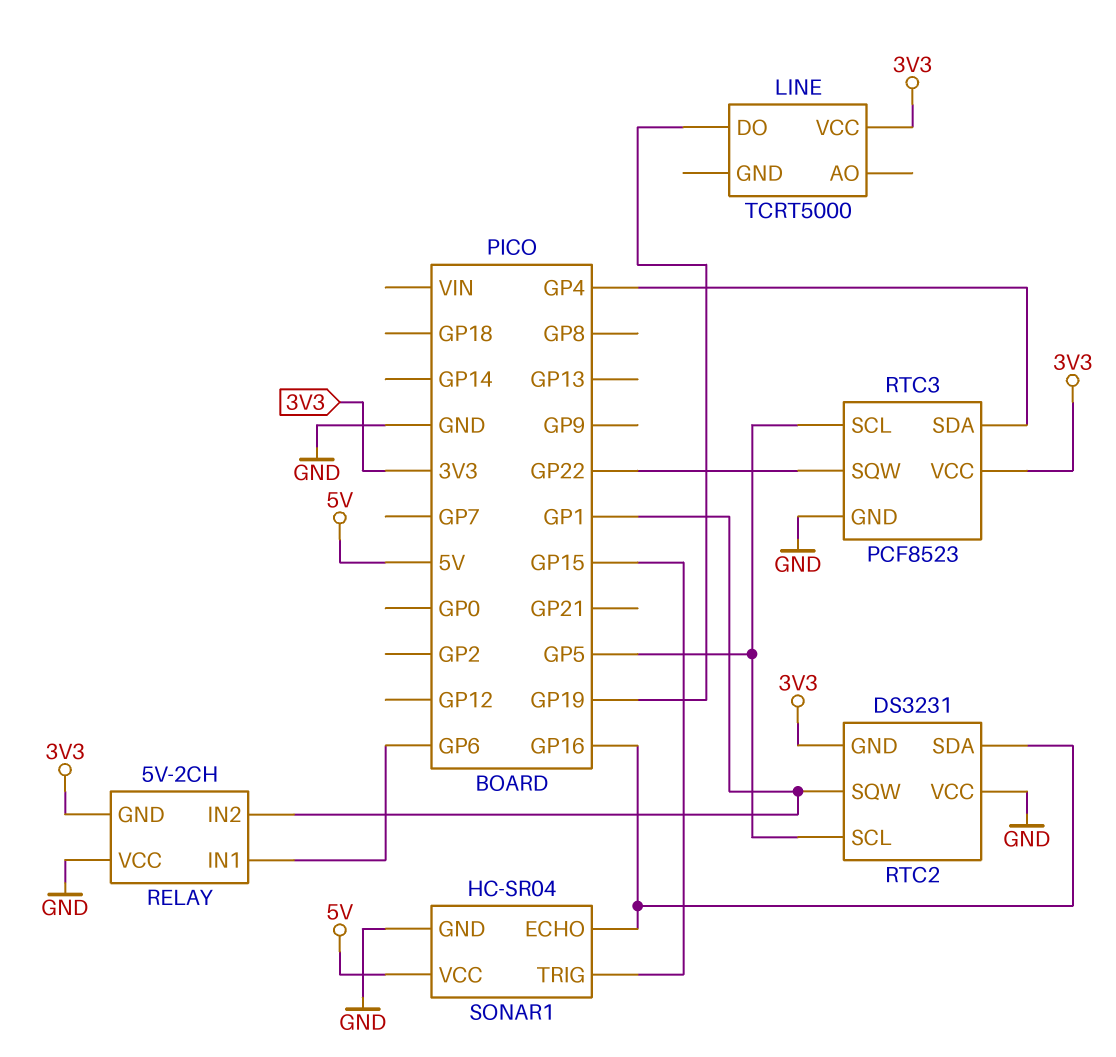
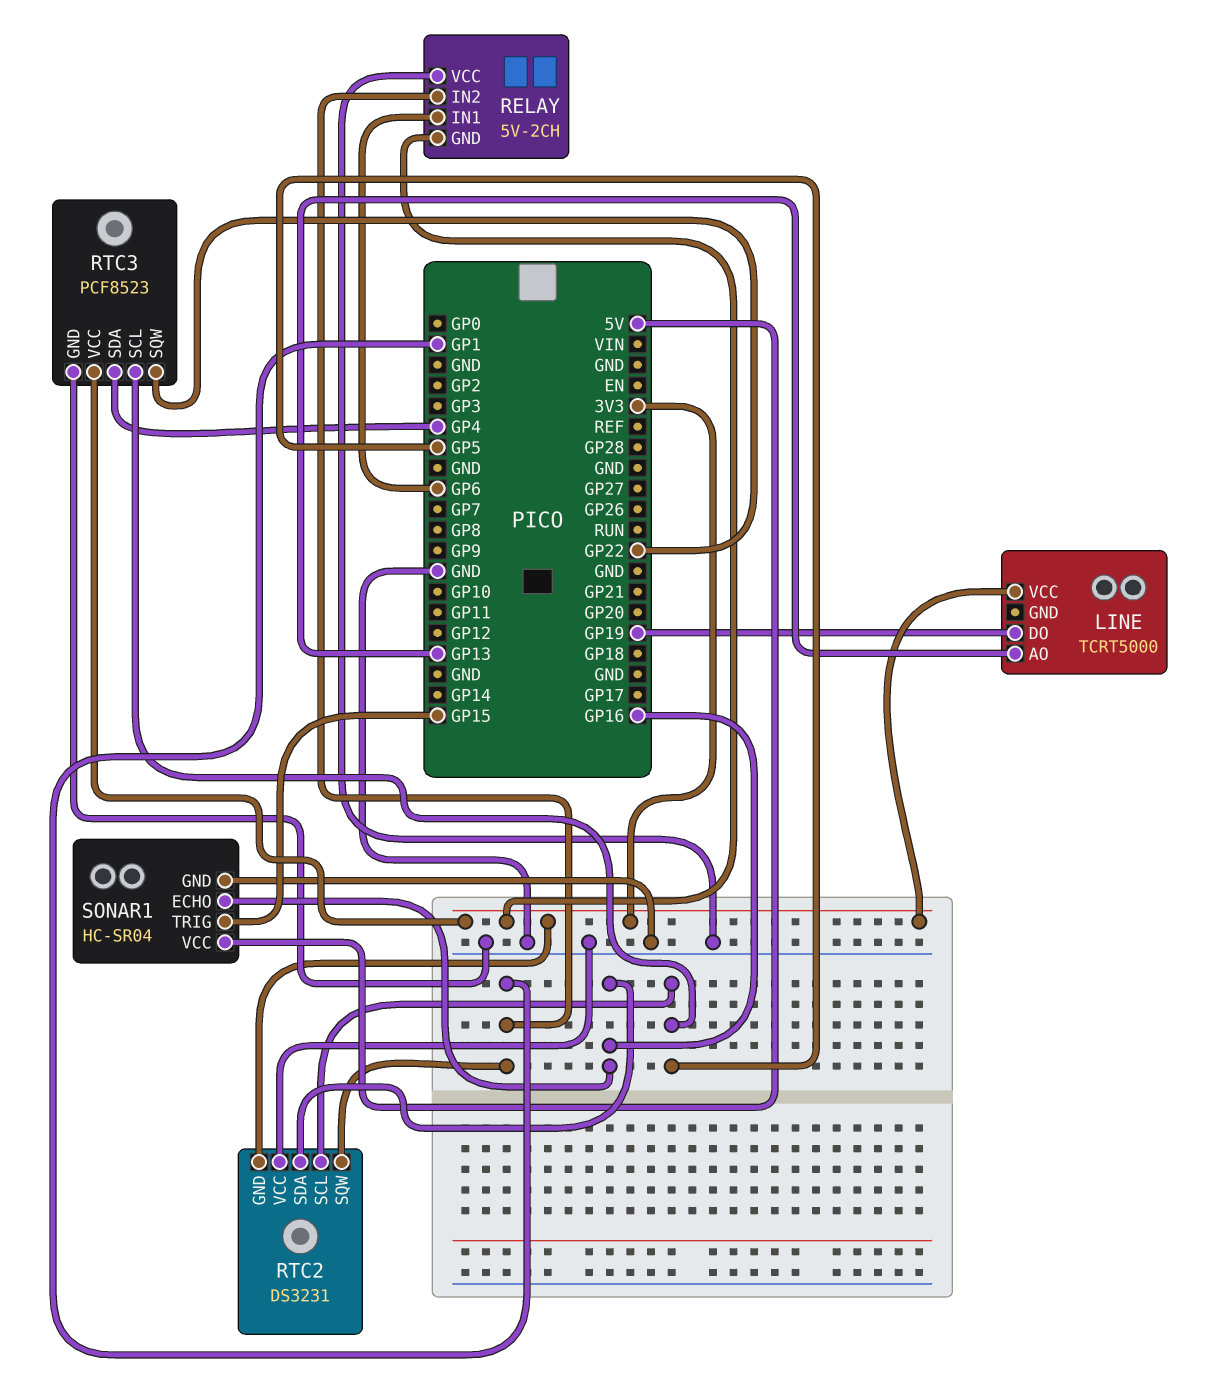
LINE pin AO: none -> GP13

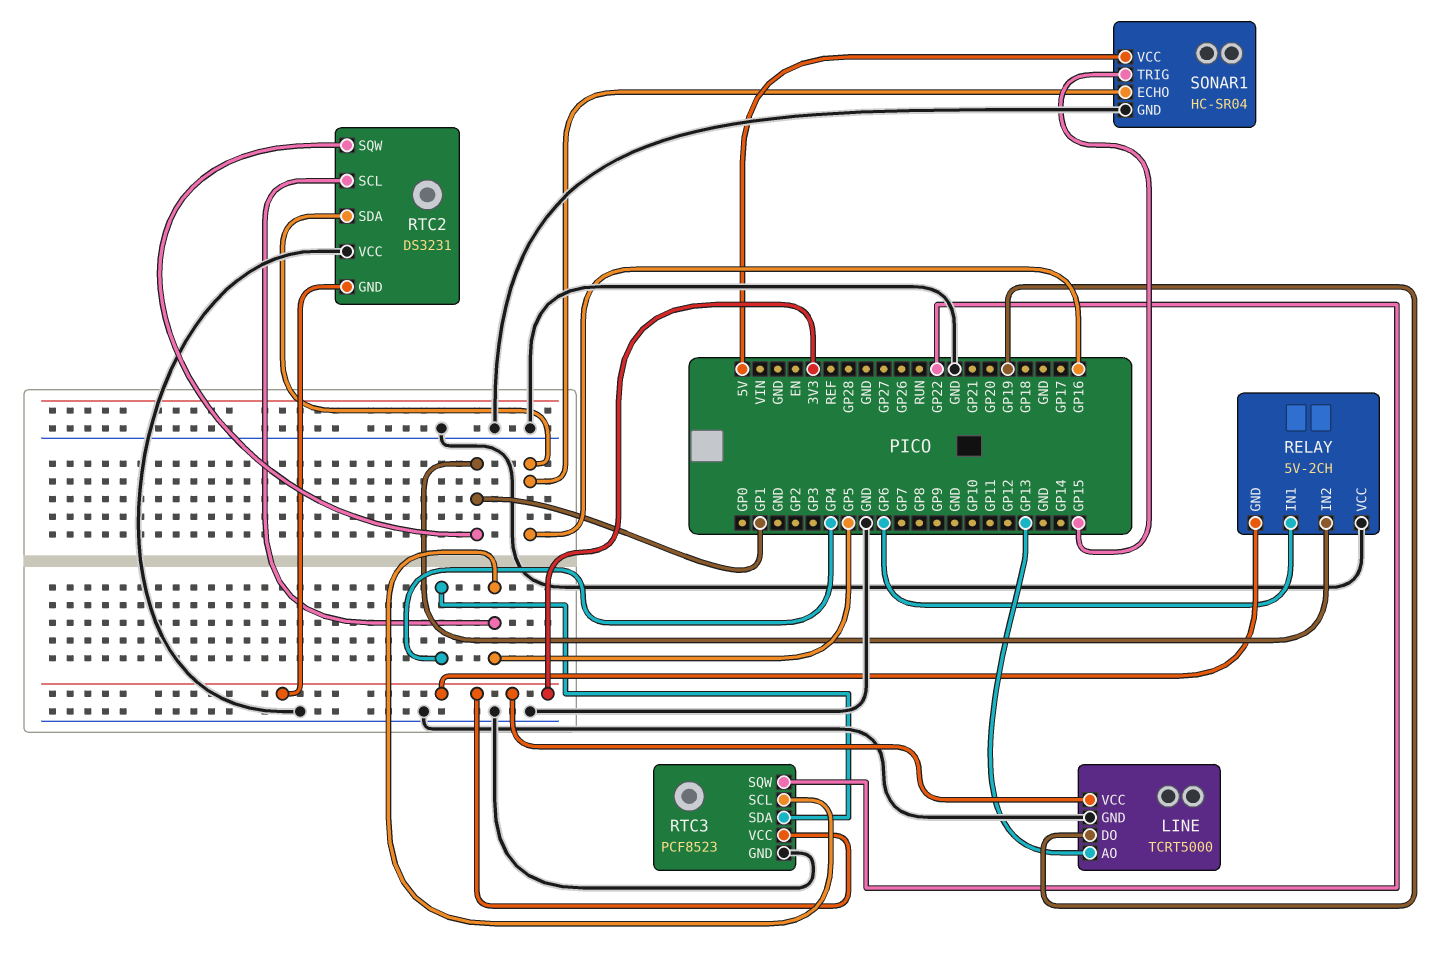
LINE pin GND: none -> GND

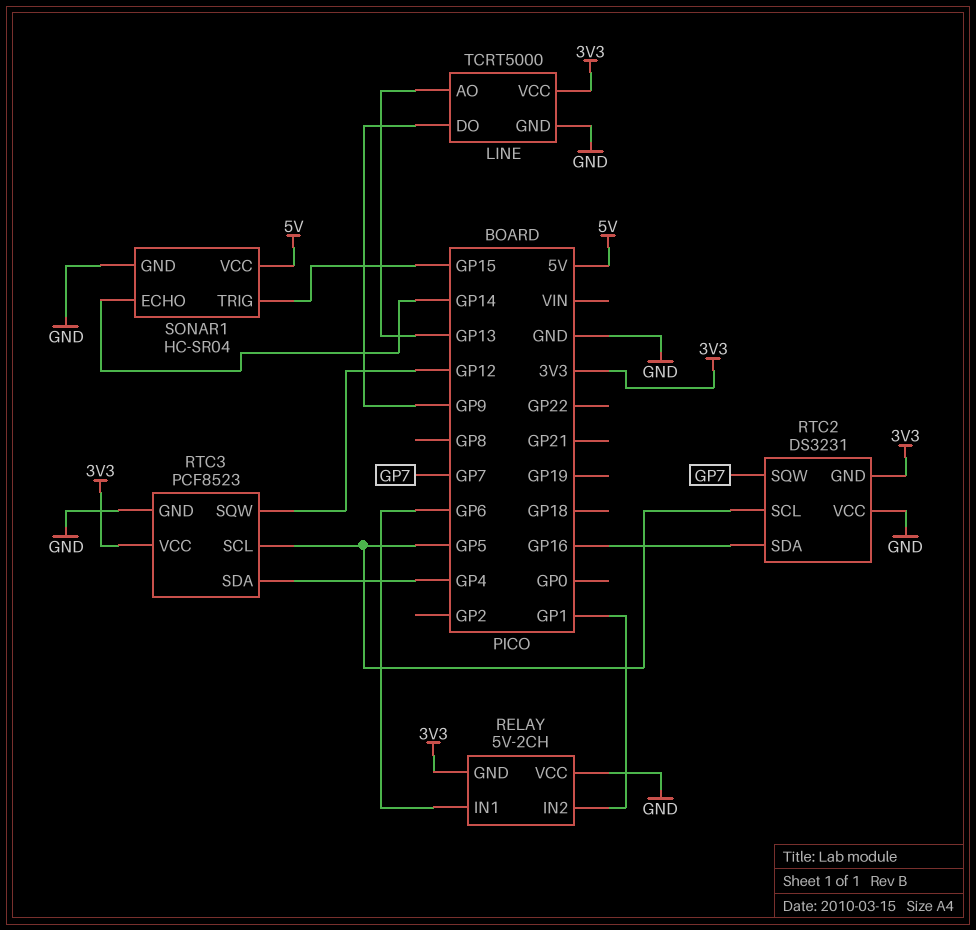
LINE pin DO: GP19 -> GP9
RTC2 pin SQW: GP1 -> GP7
RTC3 pin SQW: GP22 -> GP12
SONAR1 pin ECHO: GP16 -> GP14

